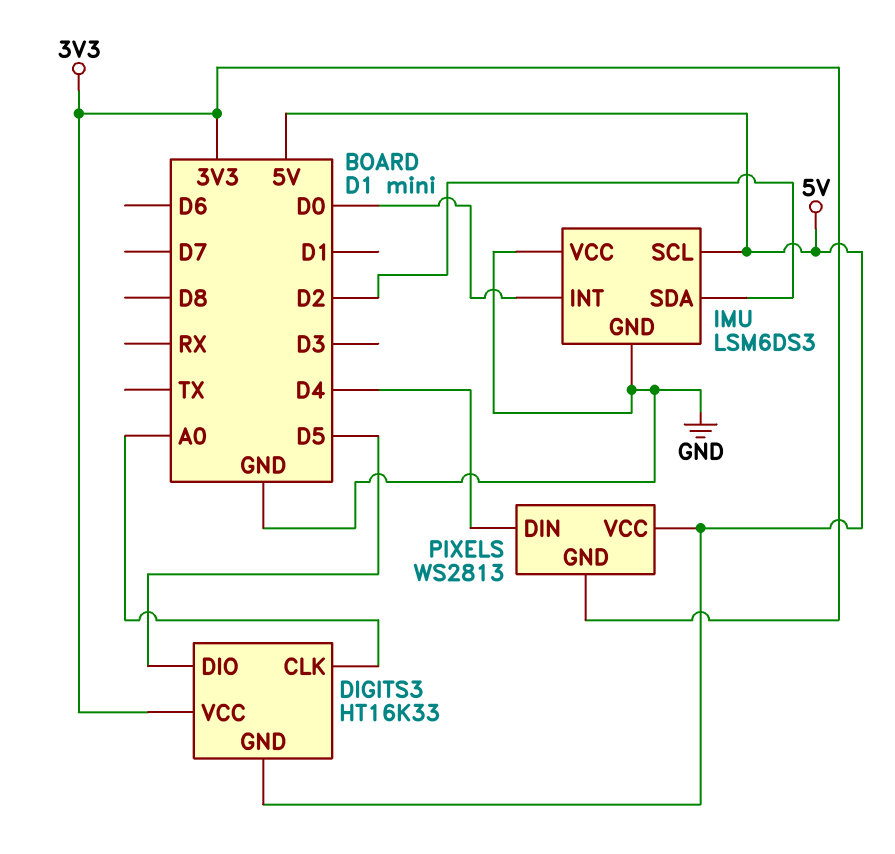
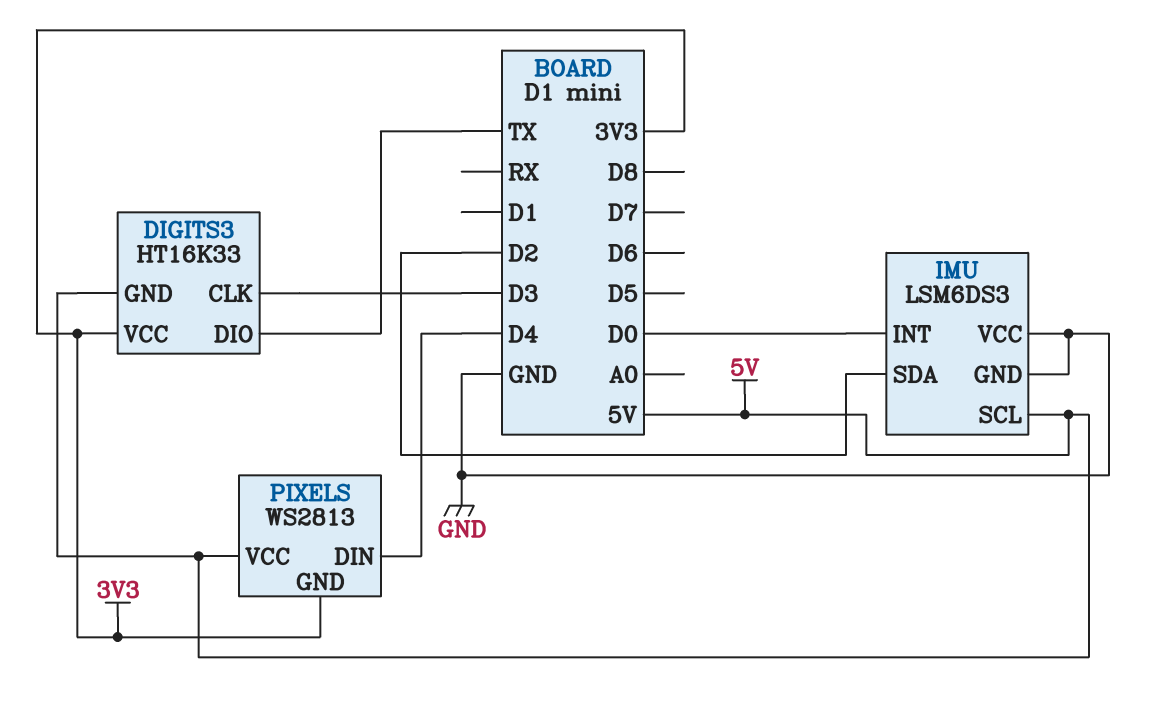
DIGITS3 pin CLK: A0 -> D3
DIGITS3 pin DIO: D5 -> TX

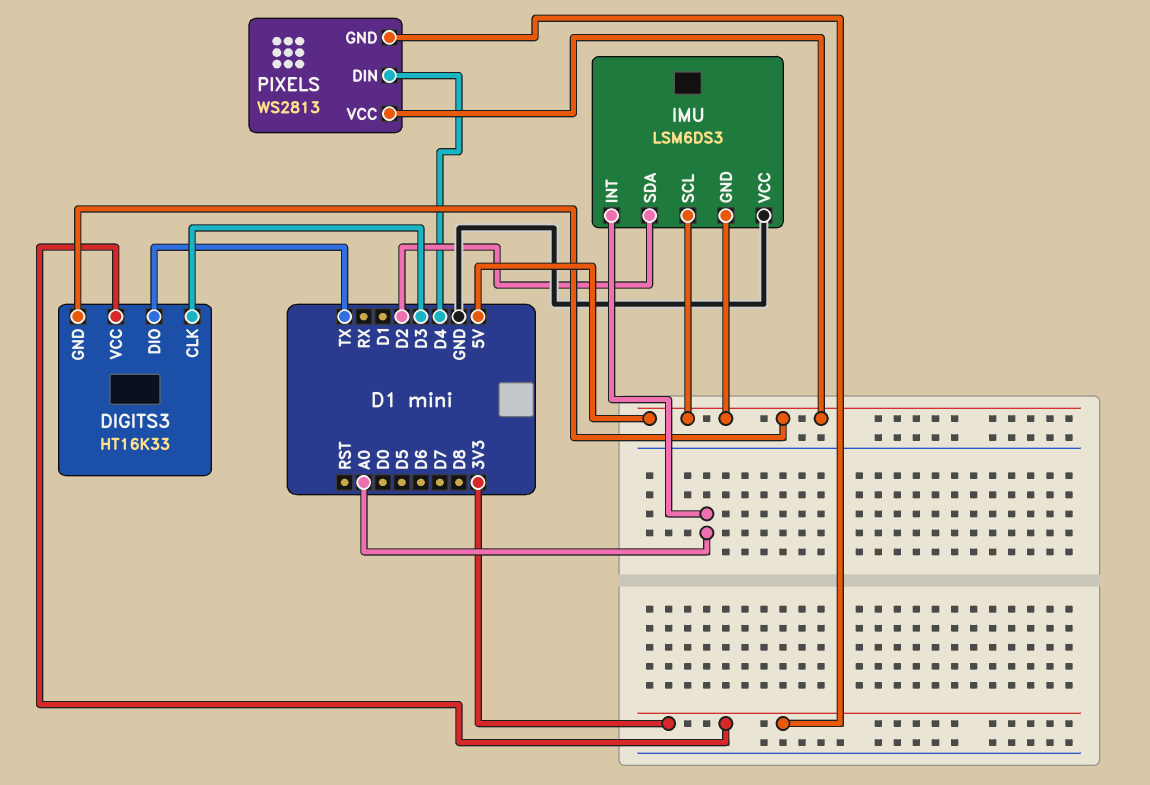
IMU pin GND: GND -> 5V
IMU pin INT: D0 -> A0

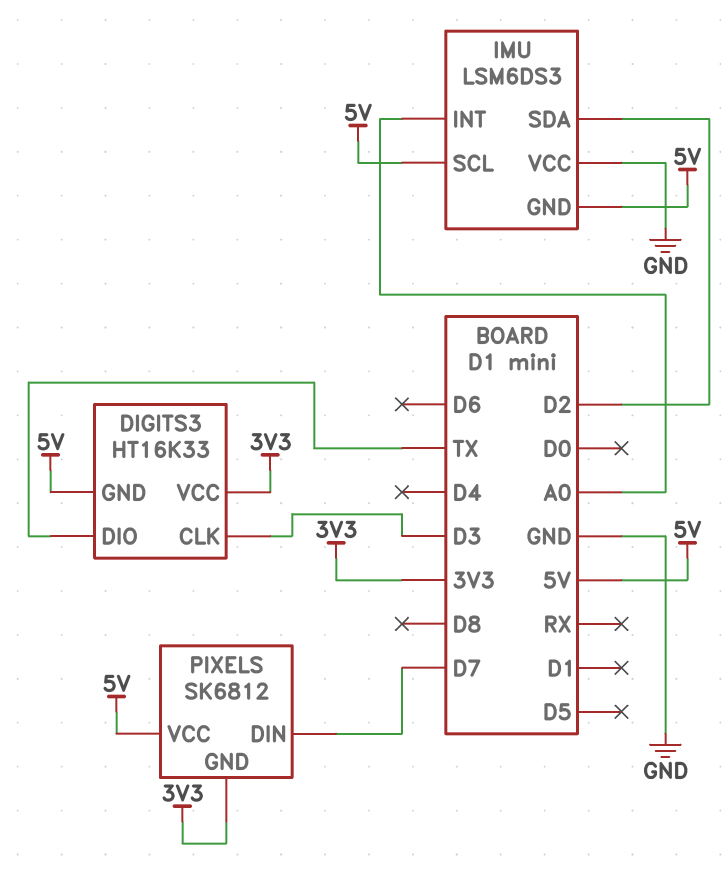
PIXELS: WS2813 -> SK6812
PIXELS pin DIN: D4 -> D7

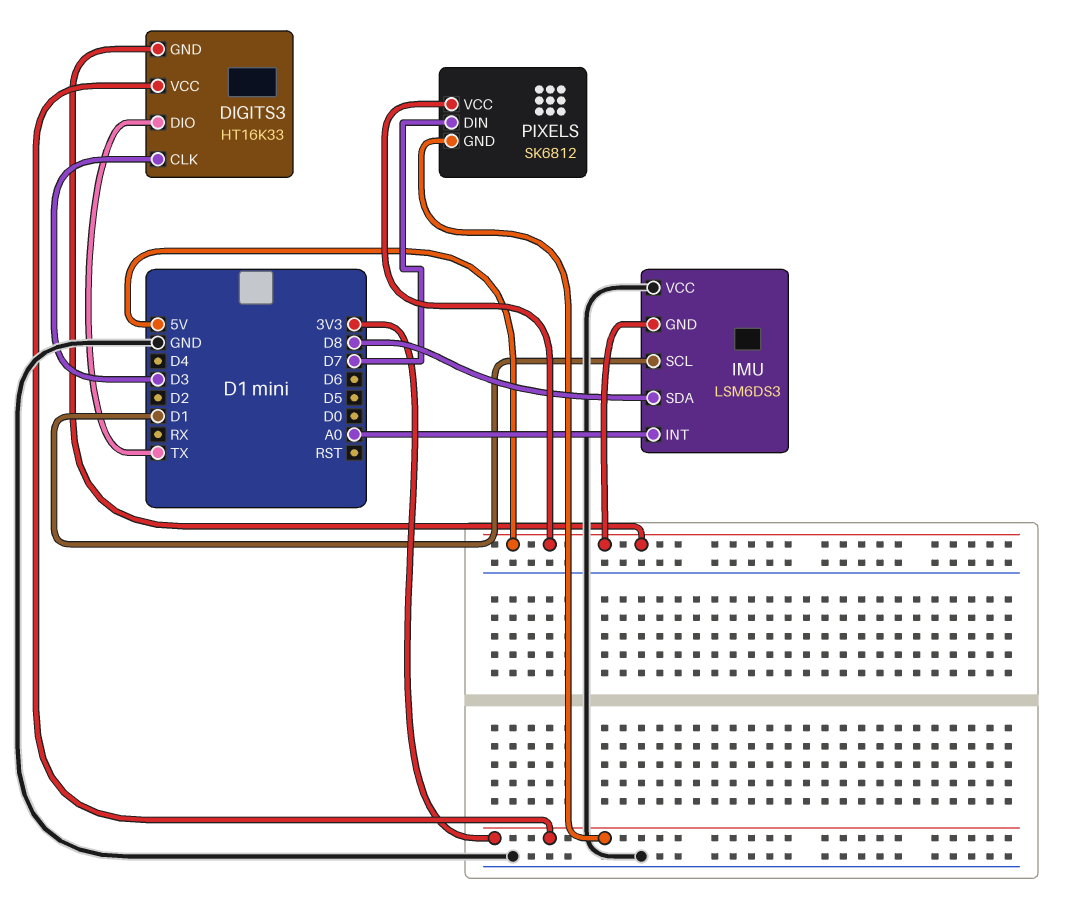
IMU pin SCL: 5V -> D1
IMU pin SDA: D2 -> D8

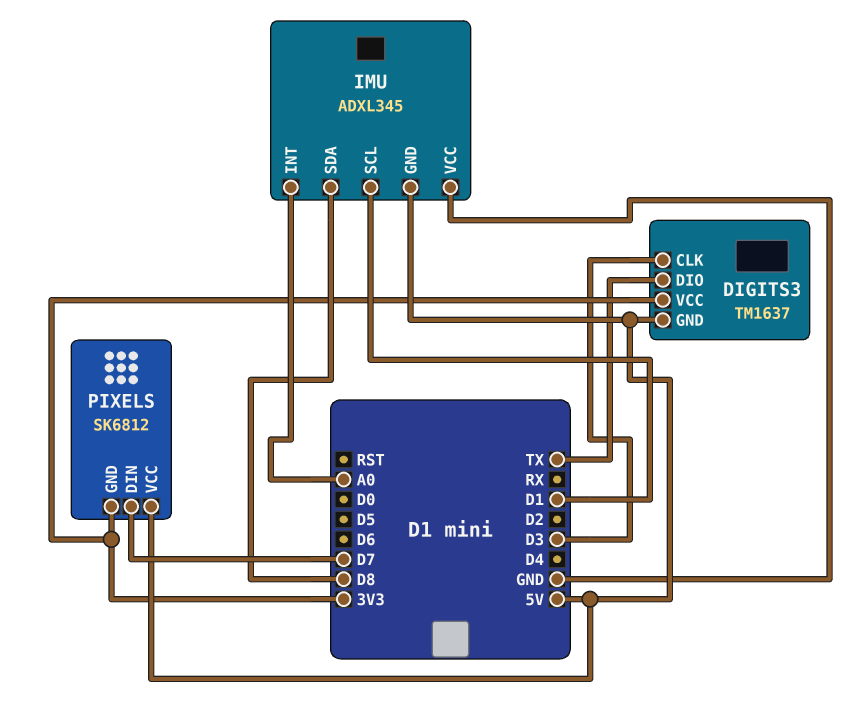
DIGITS3: HT16K33 -> TM1637
IMU: LSM6DS3 -> ADXL345

